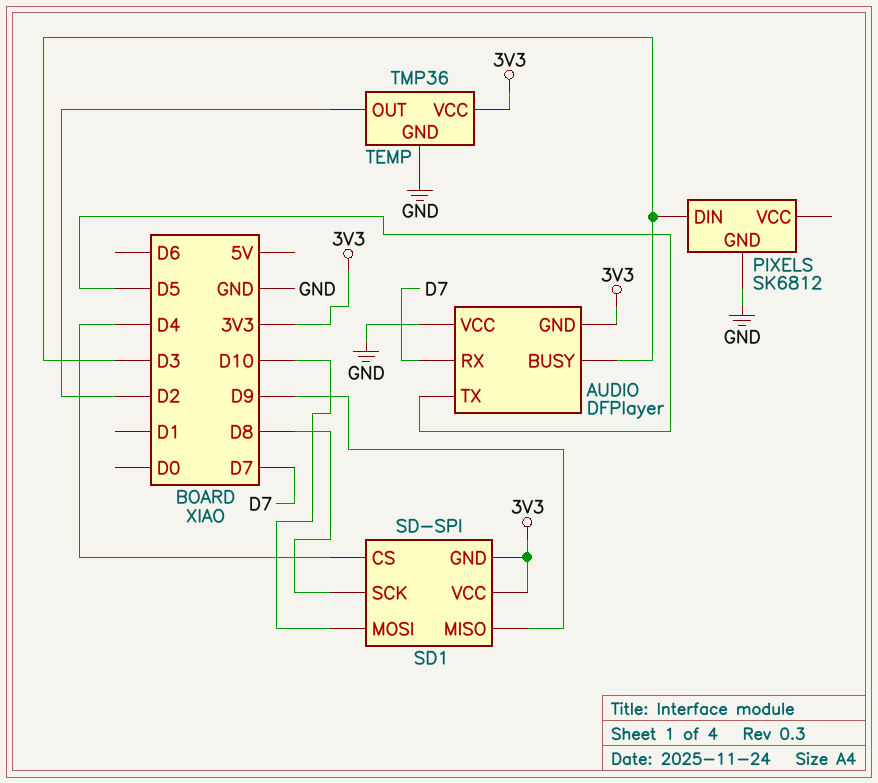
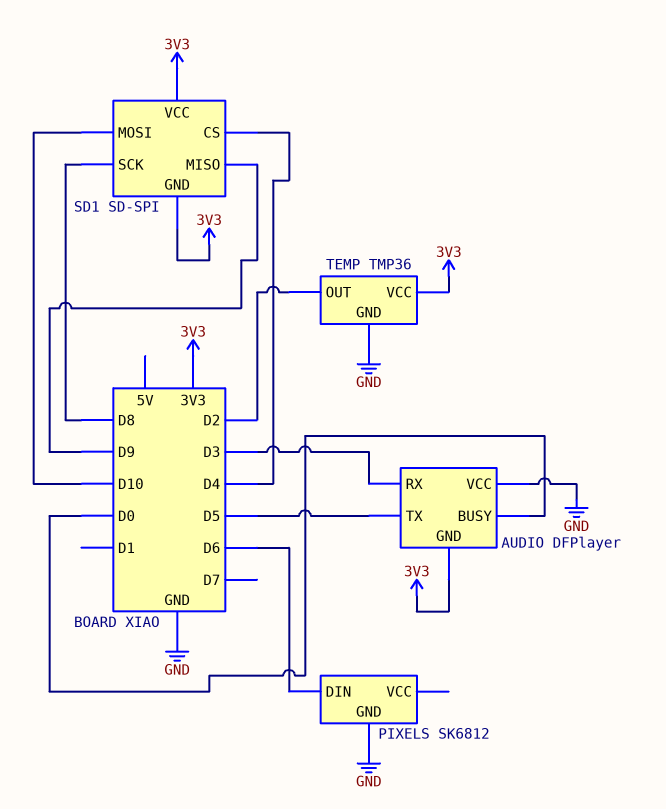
AUDIO pin BUSY: D3 -> D0
AUDIO pin RX: D7 -> D3
PIXELS pin DIN: D3 -> D6

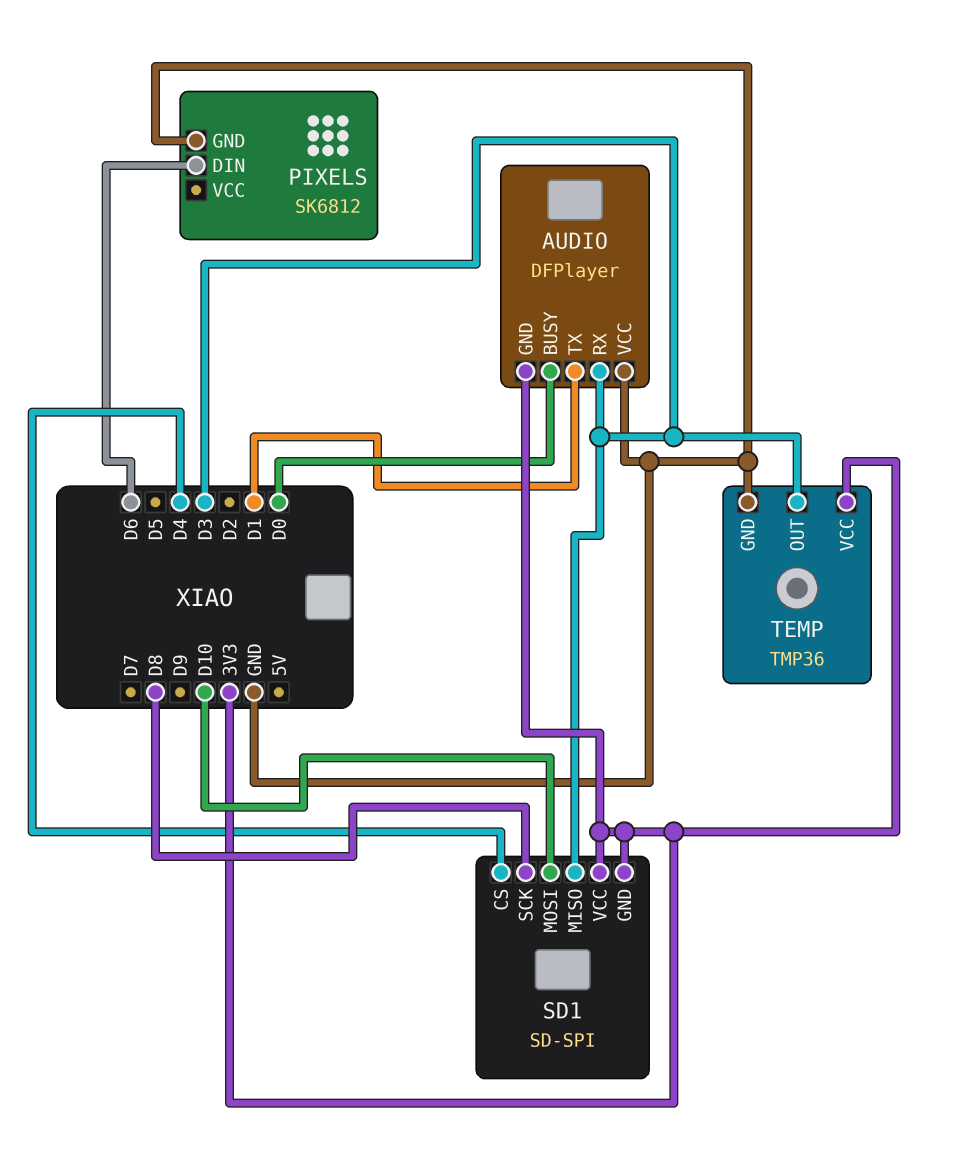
AUDIO pin TX: D5 -> D1
SD1 pin MISO: D9 -> D3
TEMP pin OUT: D2 -> D3

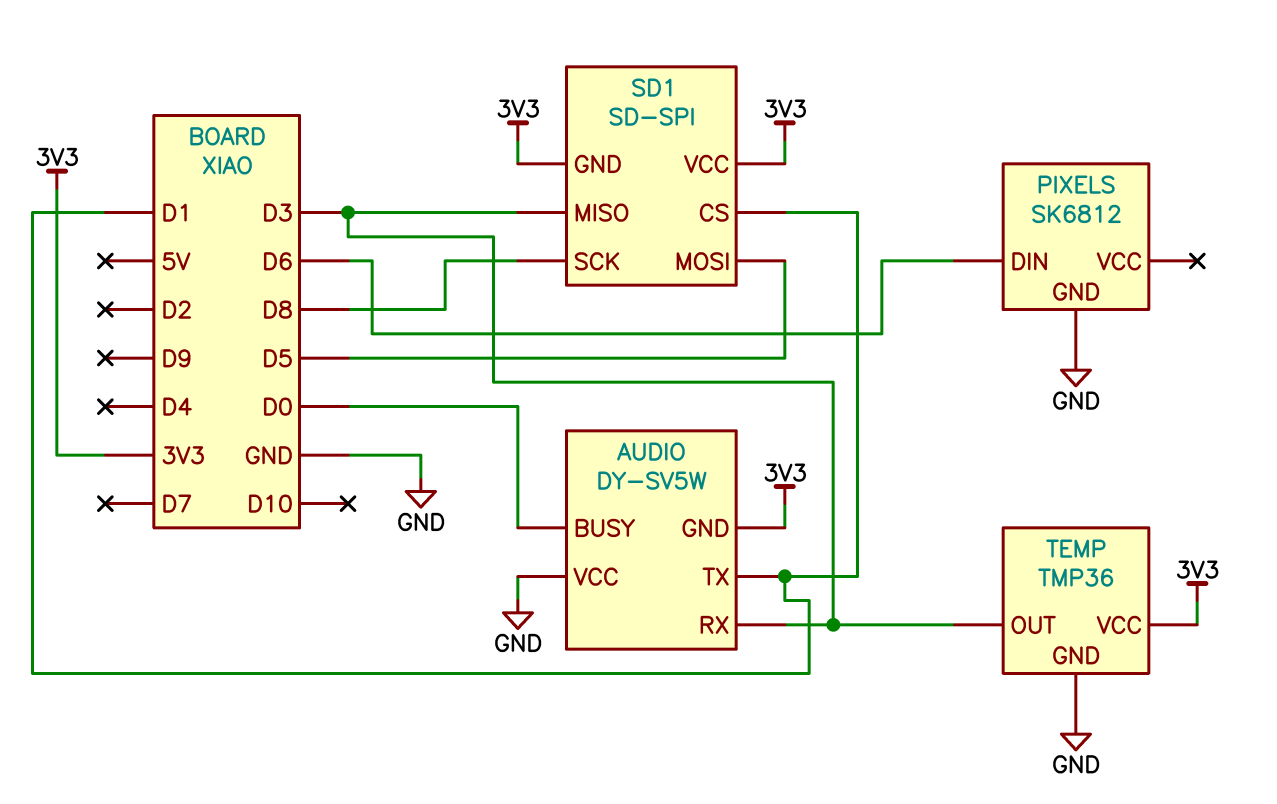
AUDIO: DFPlayer -> DY-SV5W
SD1 pin CS: D4 -> D1
SD1 pin MOSI: D10 -> D5

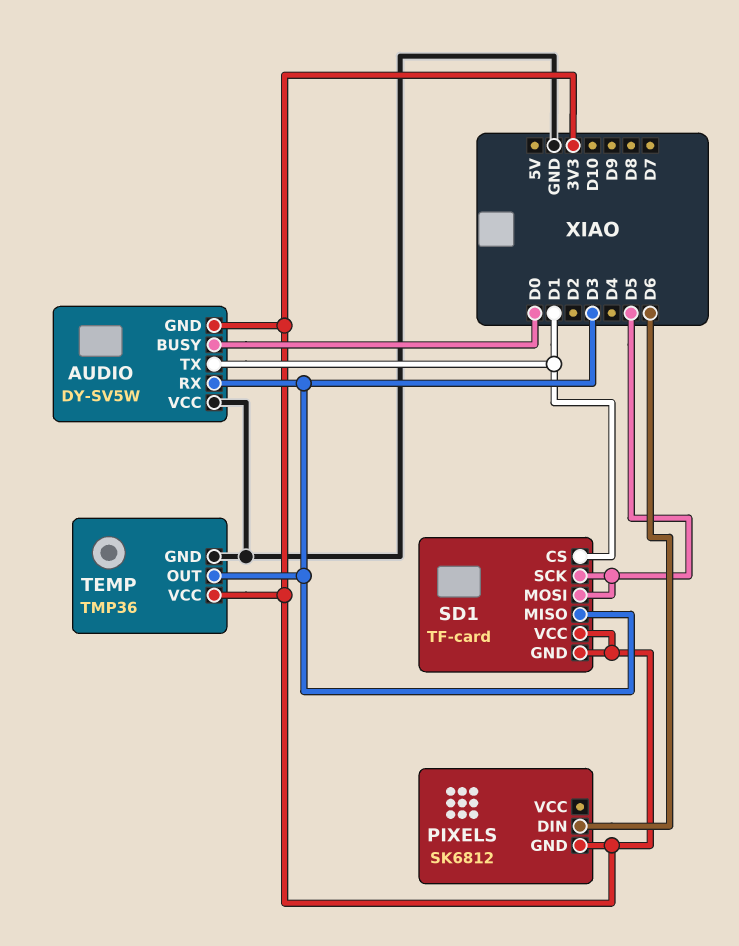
PIXELS pin GND: GND -> 3V3
SD1: SD-SPI -> TF-card
SD1 pin SCK: D8 -> D5

